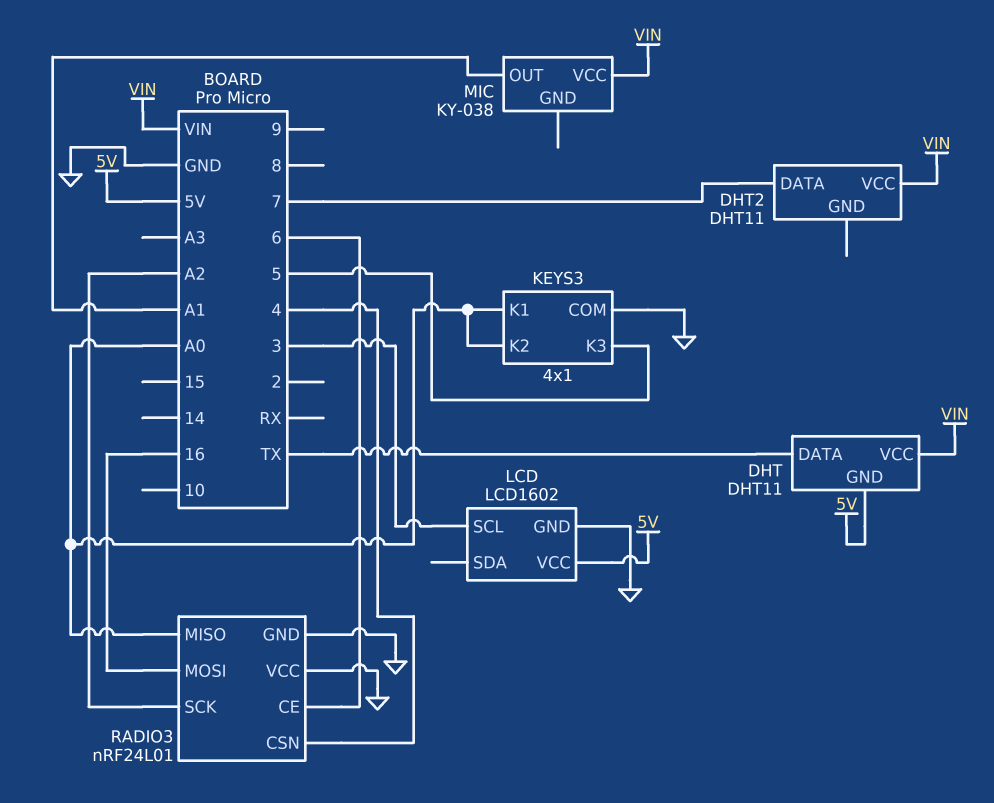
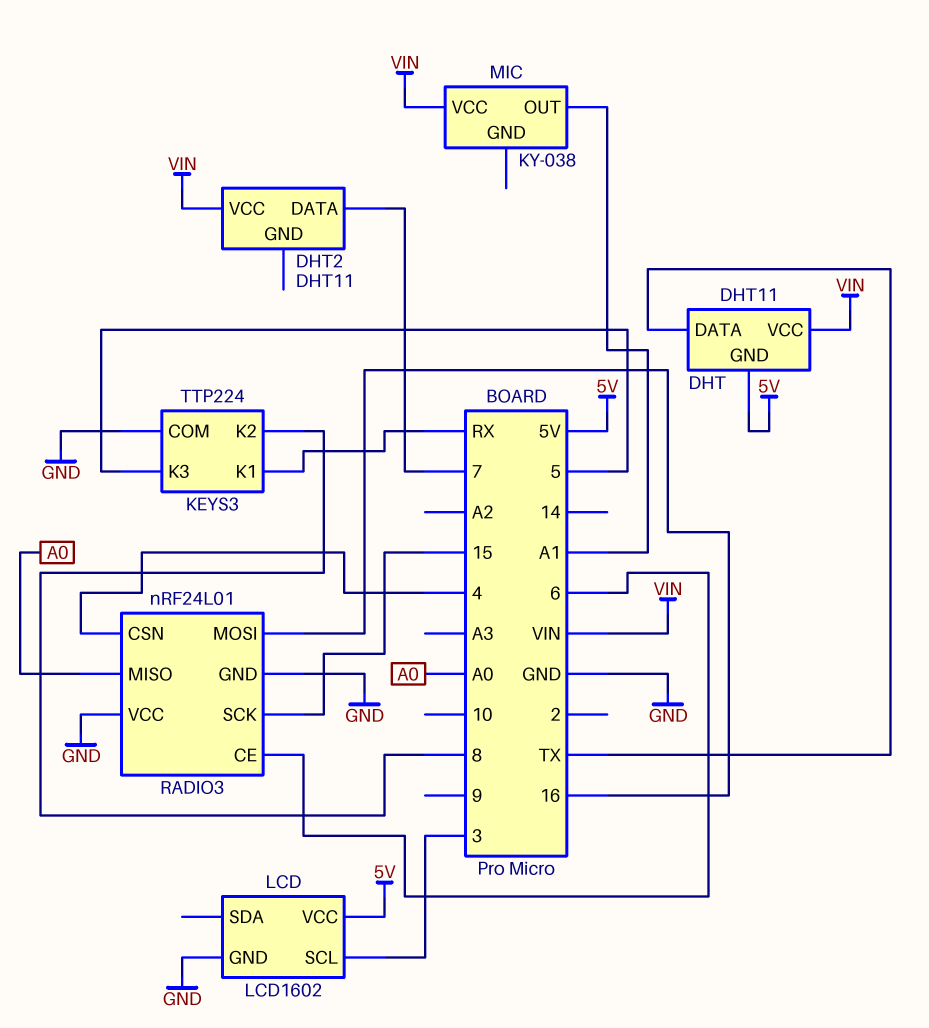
KEYS3: 4x1 -> TTP224
KEYS3 pin K1: A0 -> RX
KEYS3 pin K2: A0 -> 8
RADIO3 pin SCK: A2 -> 15

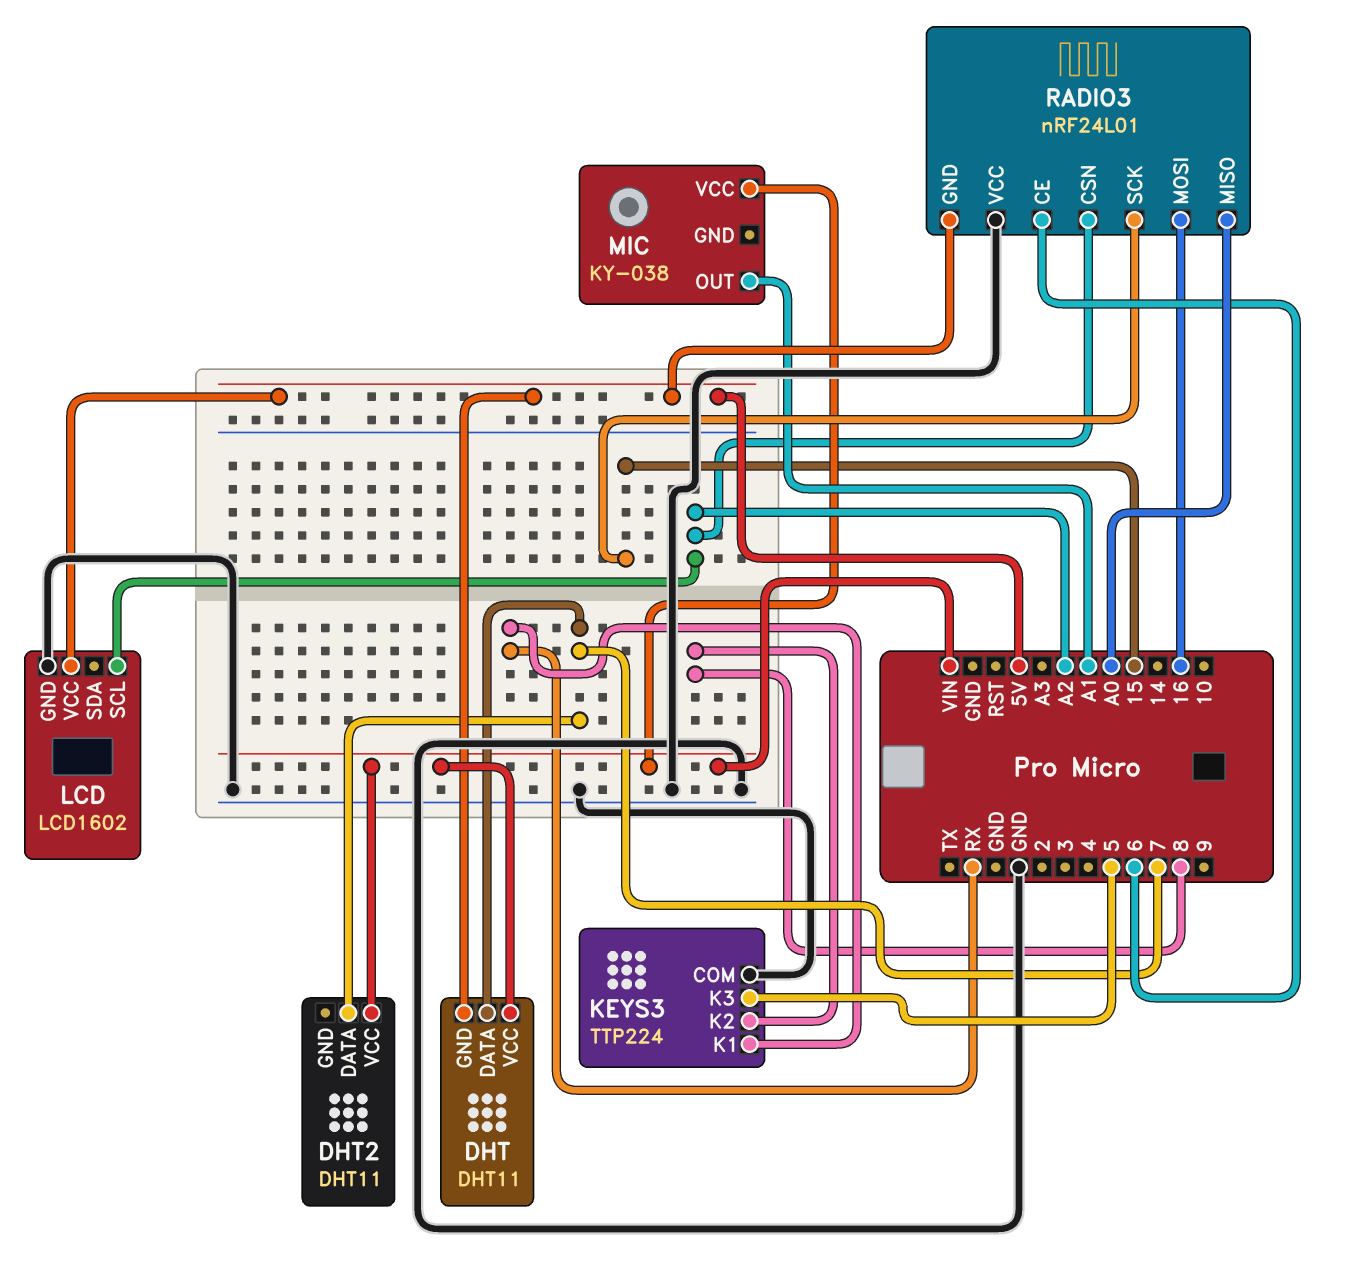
DHT pin DATA: TX -> 7
LCD pin SCL: 3 -> A2
RADIO3 pin CSN: 4 -> A2
RADIO3 pin GND: GND -> 5V

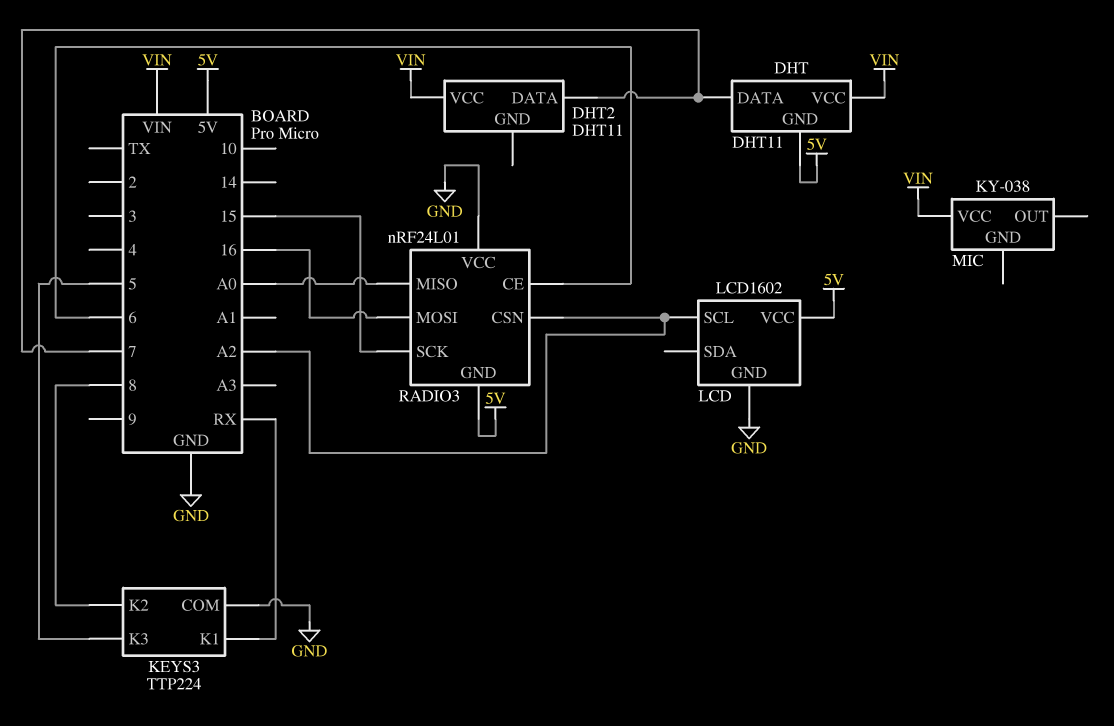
MIC pin OUT: A1 -> none

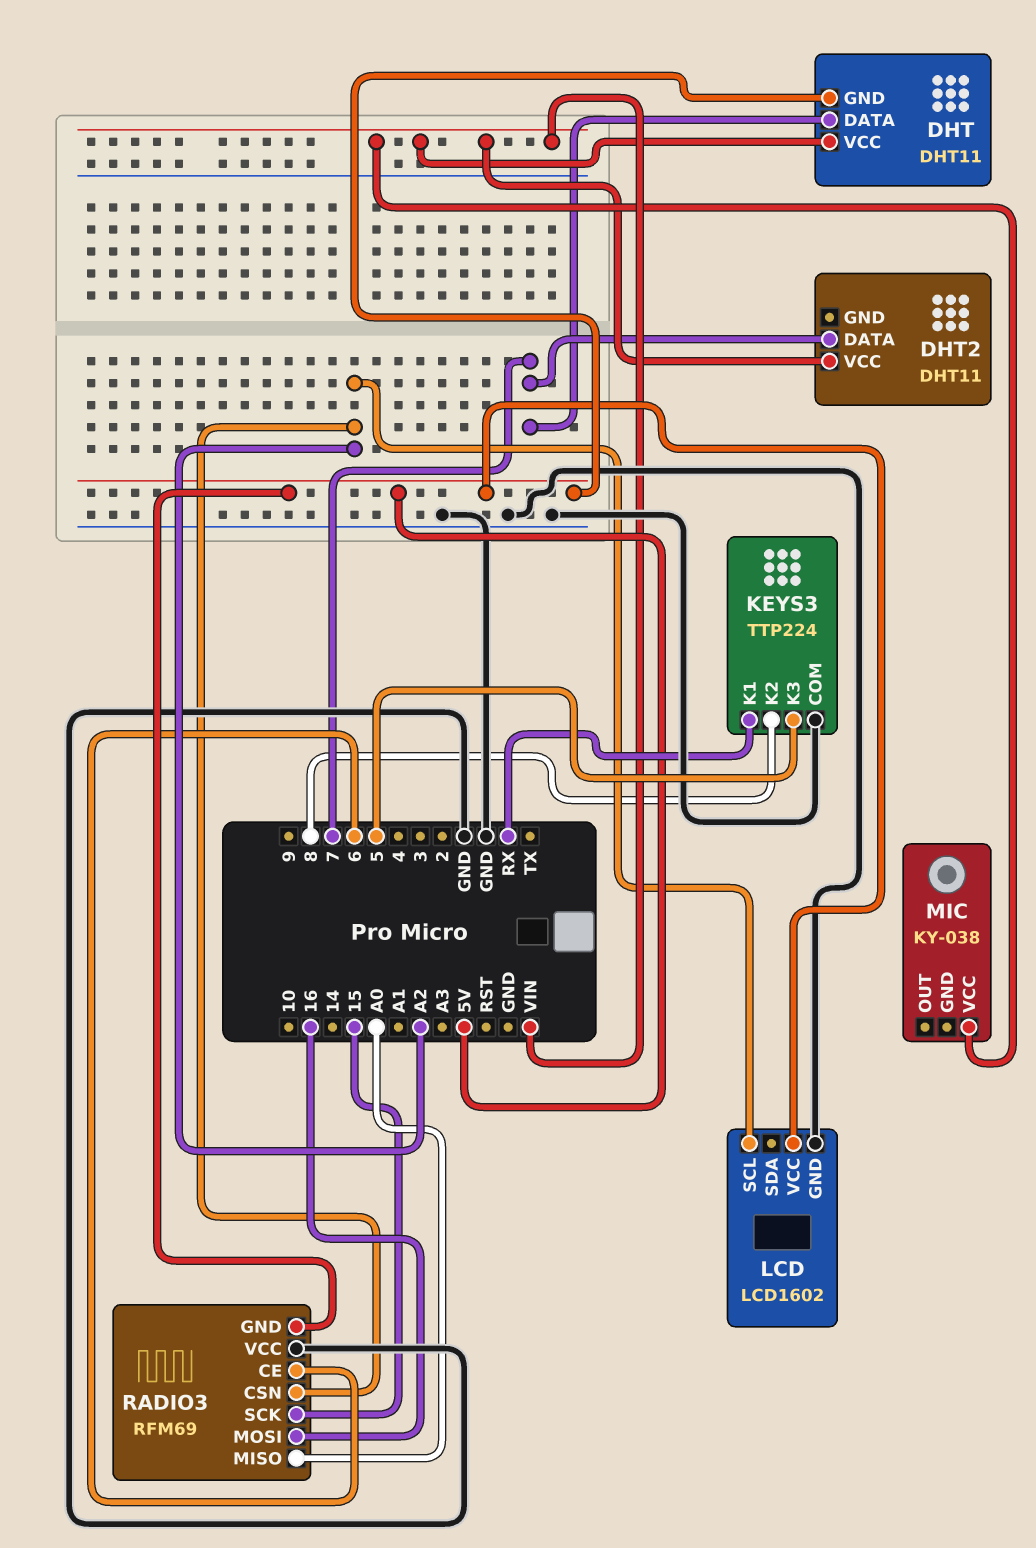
RADIO3: nRF24L01 -> RFM69

